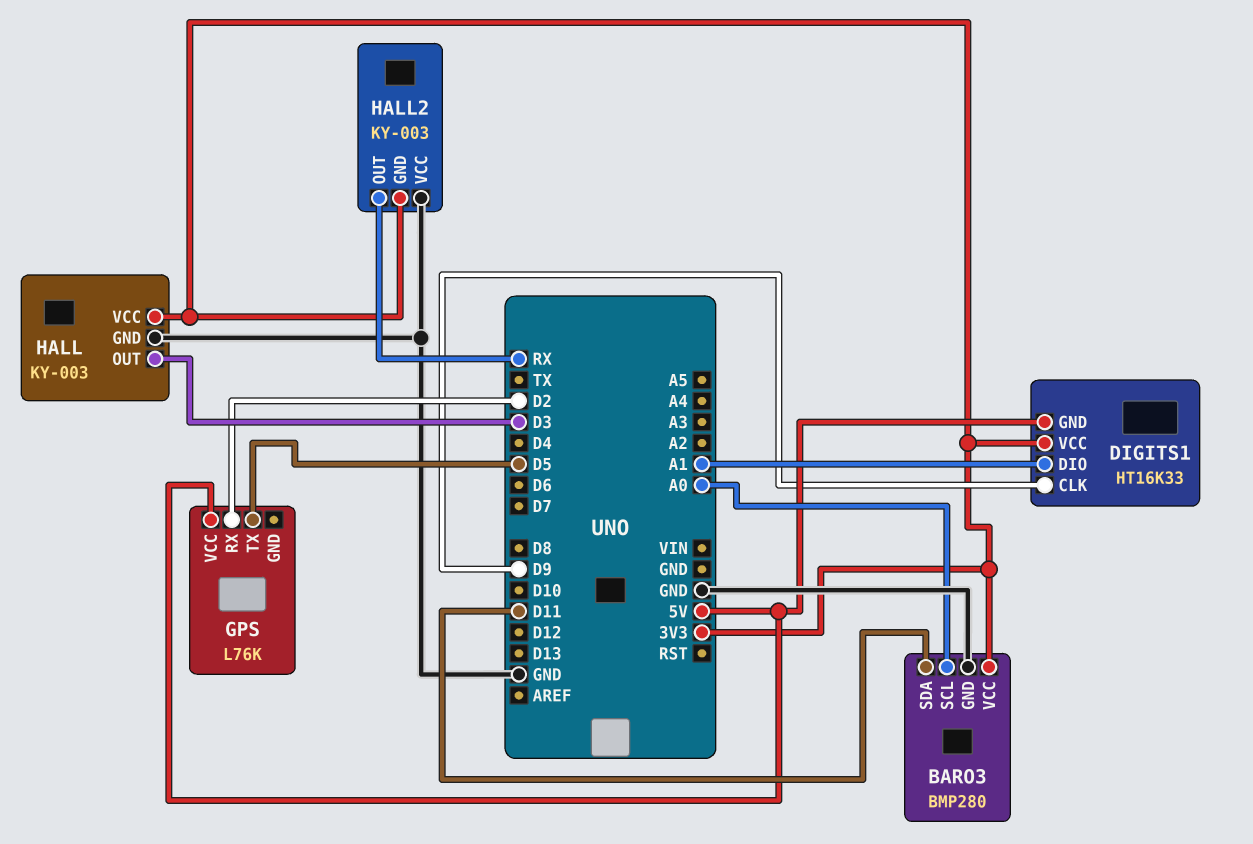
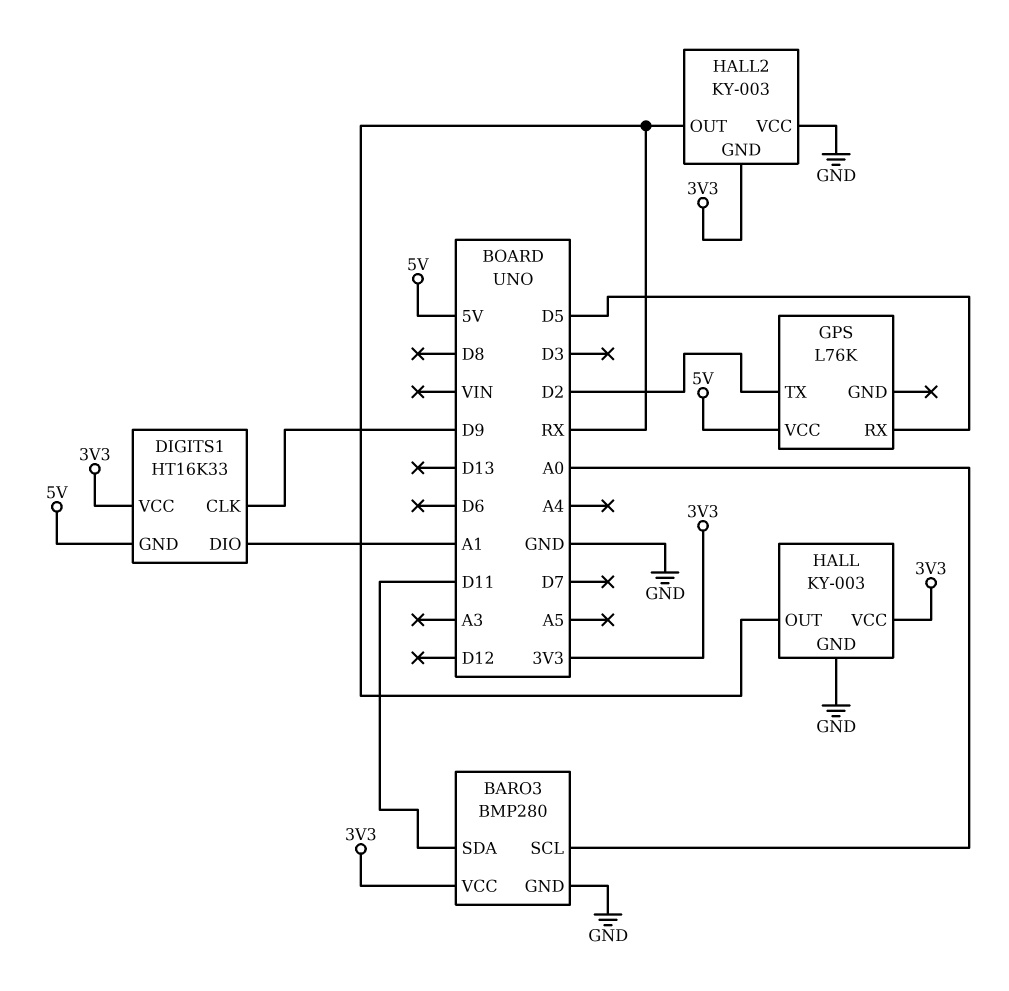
GPS pin RX: D2 -> D5
GPS pin TX: D5 -> D2
HALL pin OUT: D3 -> RX

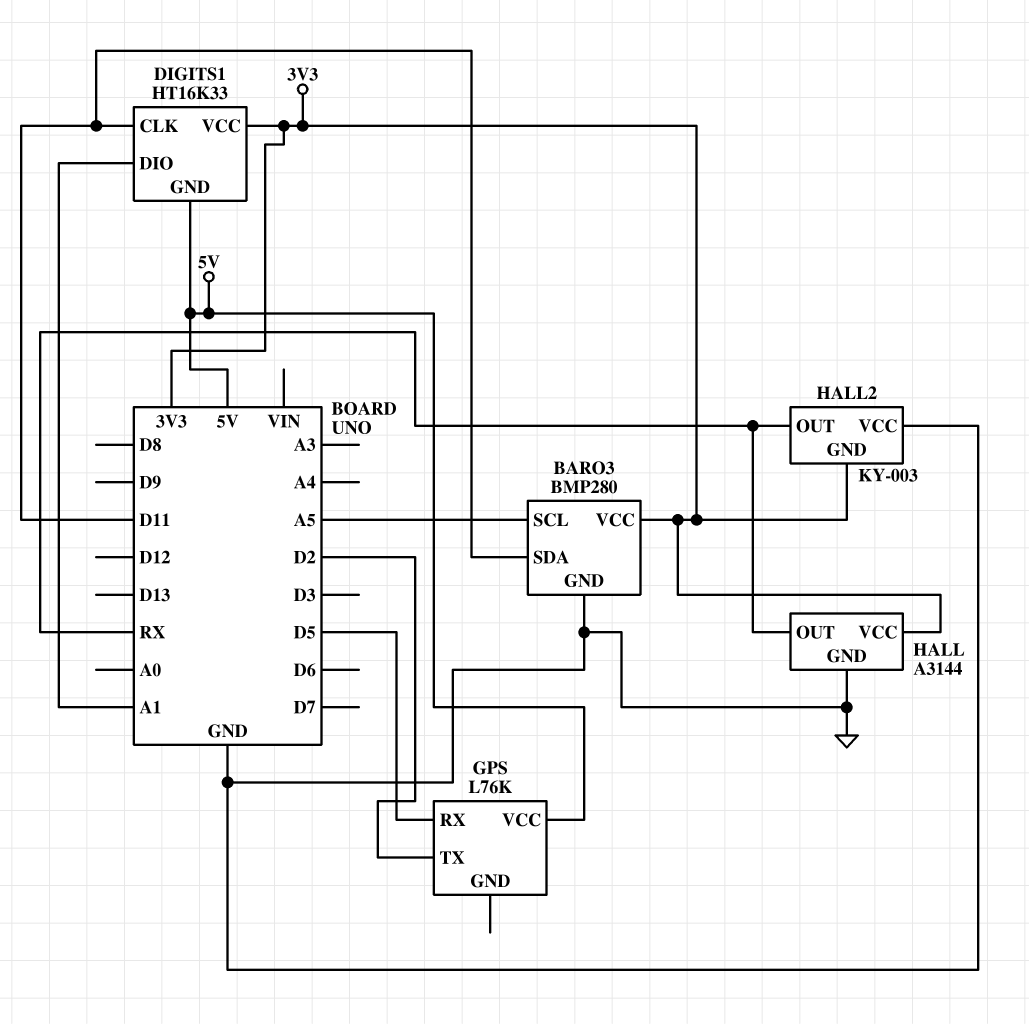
BARO3 pin SCL: A0 -> A5
DIGITS1 pin CLK: D9 -> D11
HALL: KY-003 -> A3144

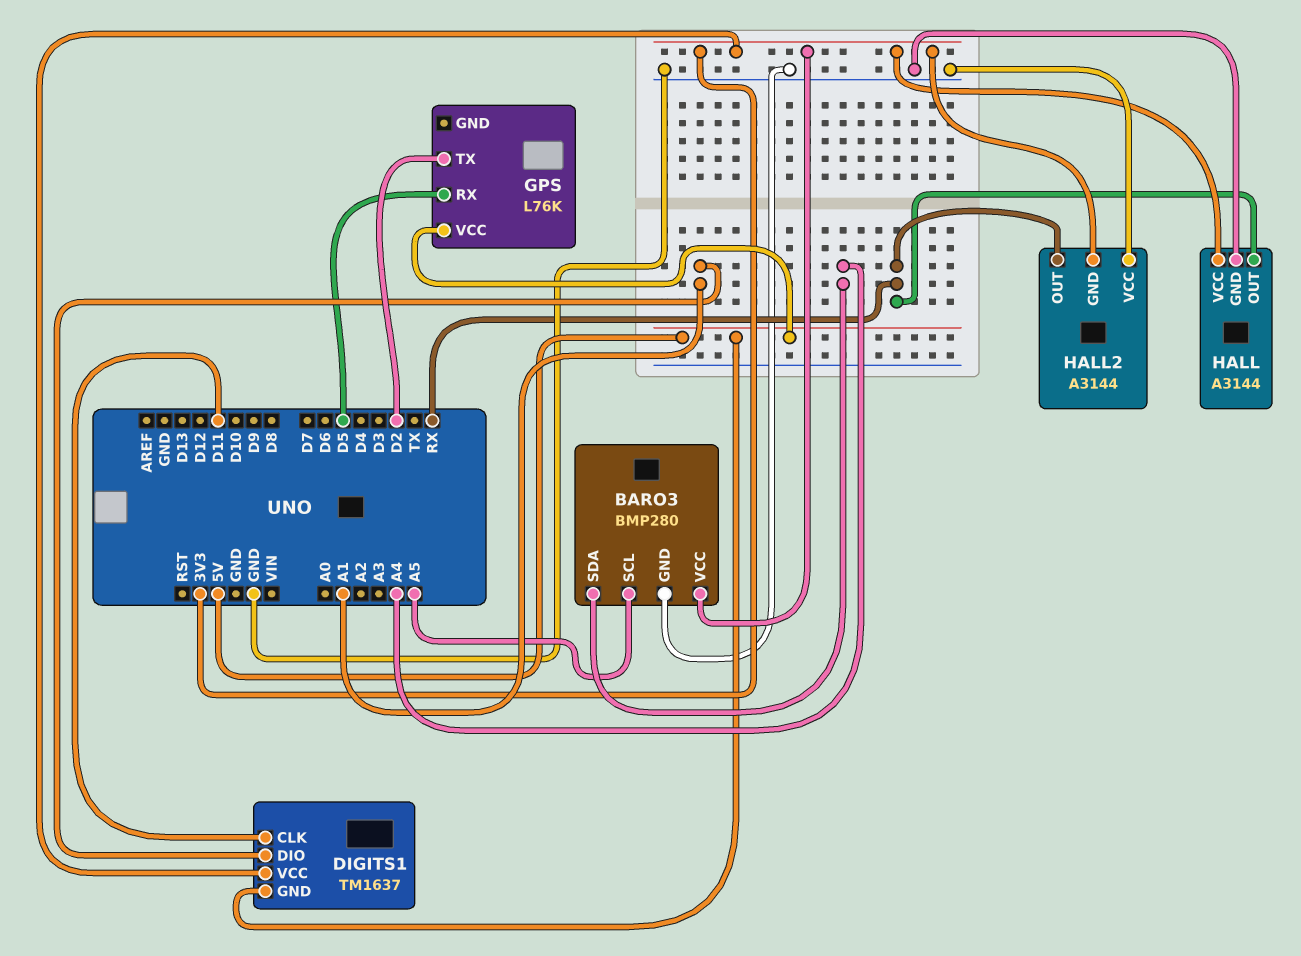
BARO3 pin SDA: D11 -> A4
DIGITS1: HT16K33 -> TM1637
HALL2: KY-003 -> A3144

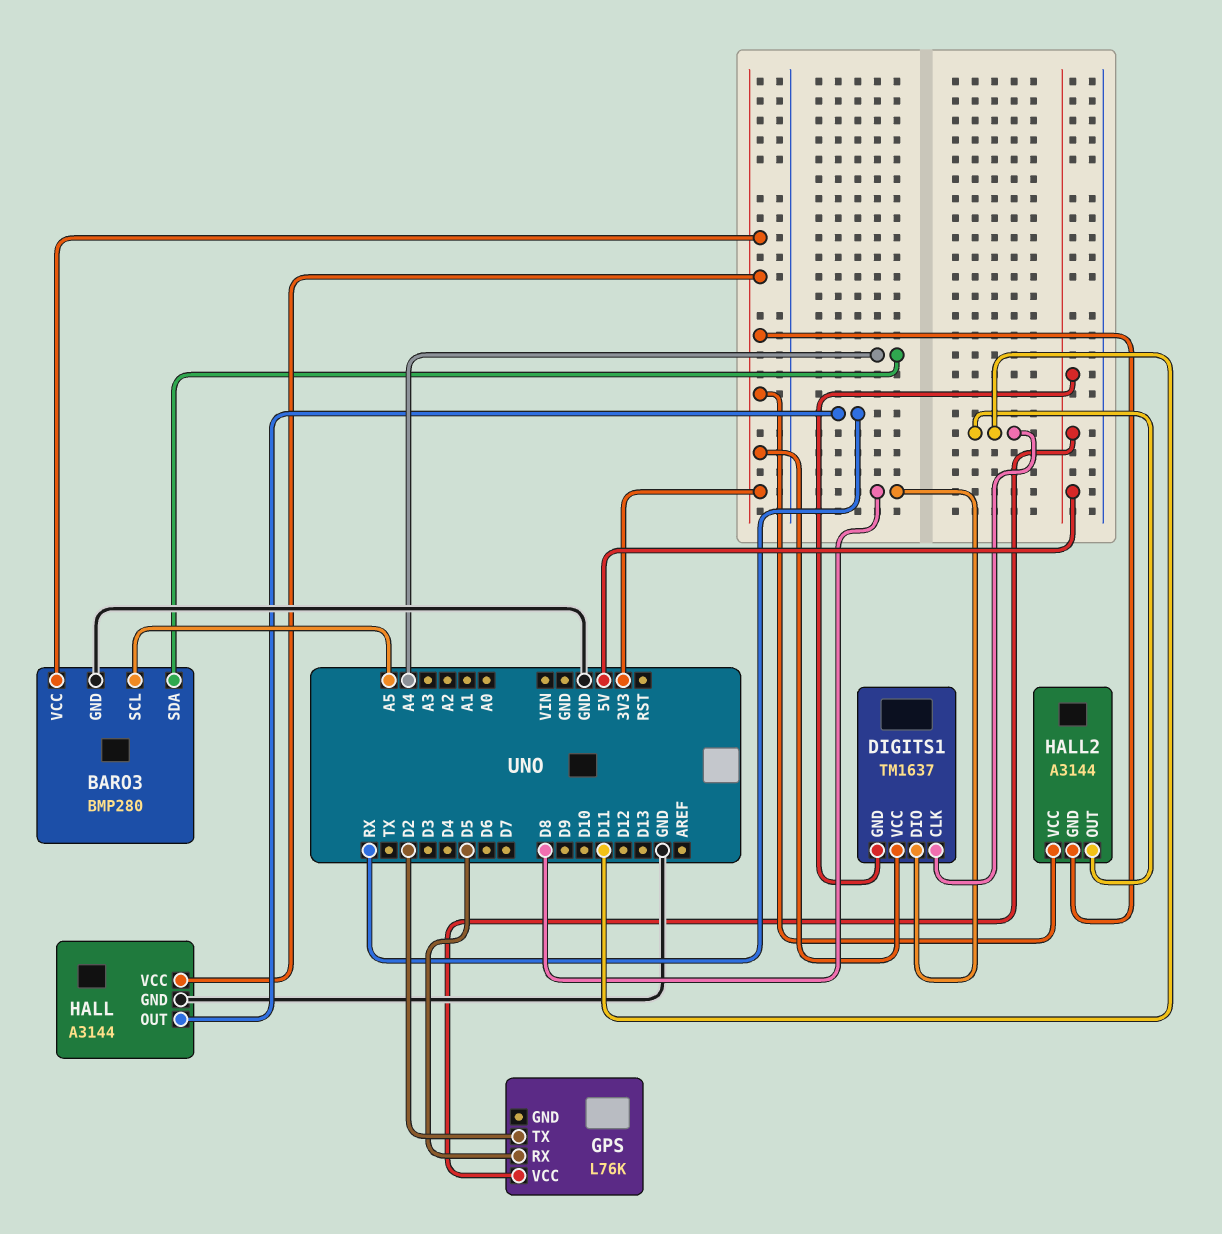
DIGITS1 pin DIO: A1 -> D8
HALL2 pin OUT: RX -> D11
HALL2 pin VCC: GND -> 3V3

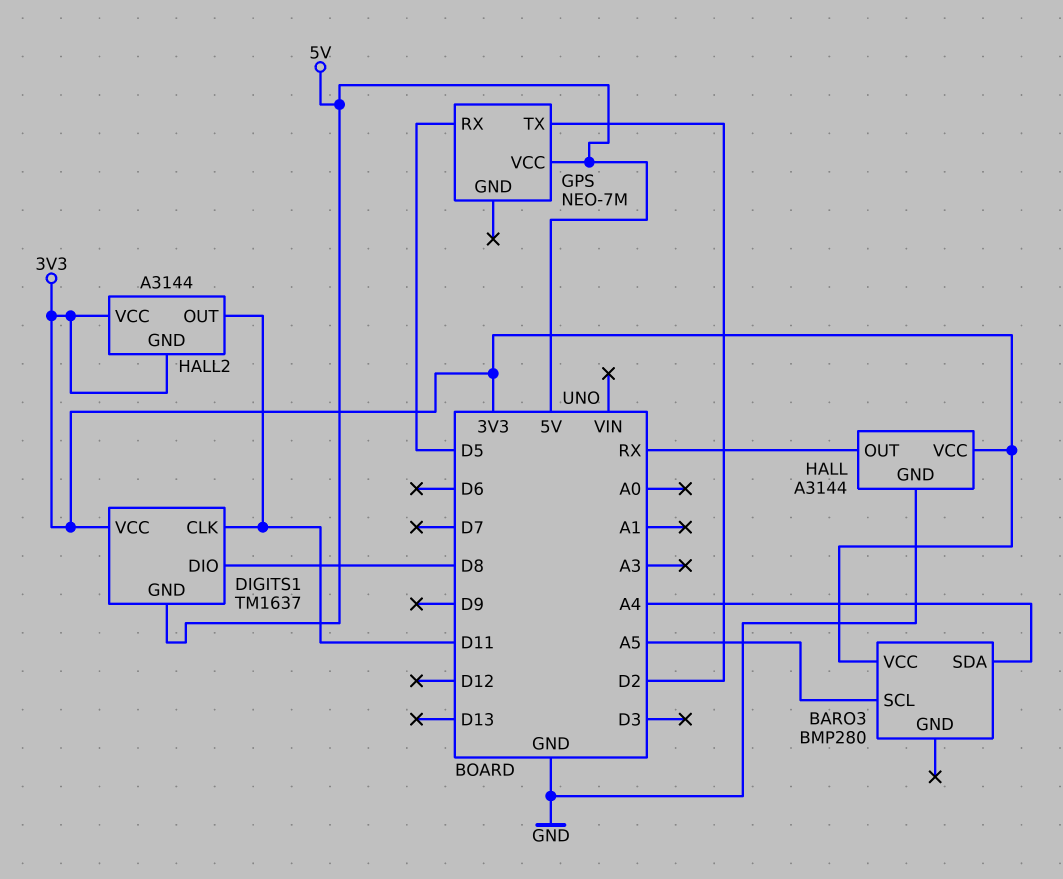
BARO3 pin GND: GND -> none
GPS: L76K -> NEO-7M

